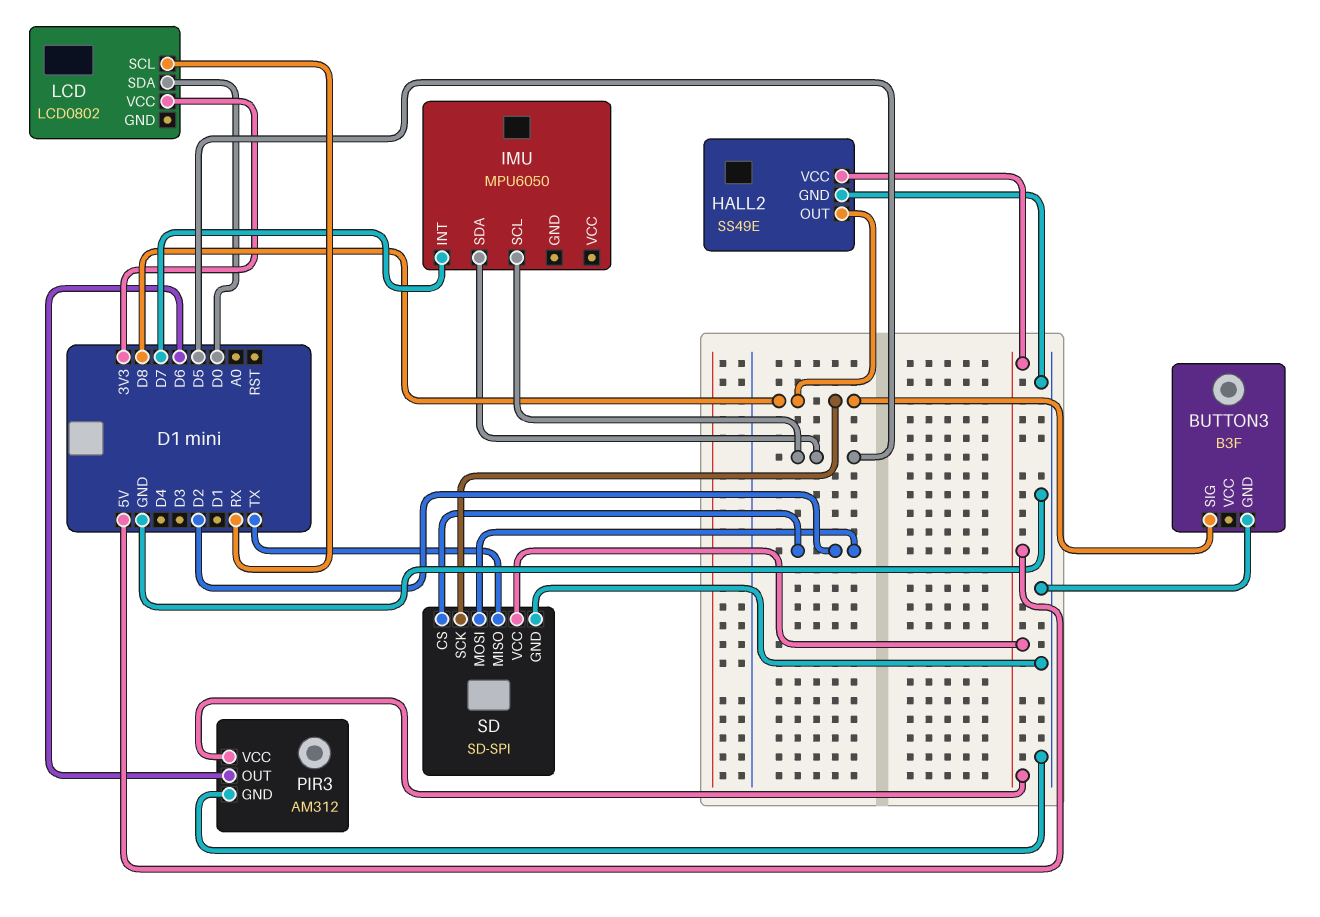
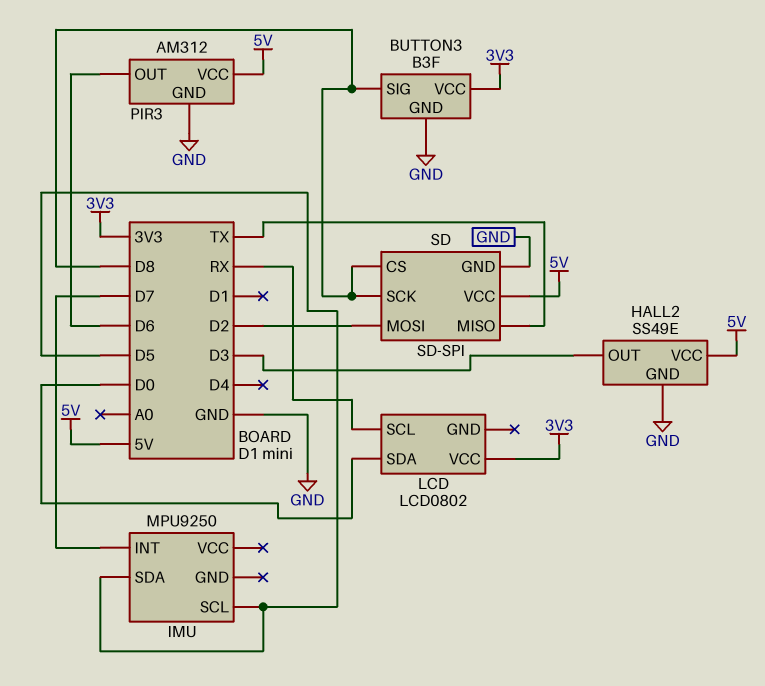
BUTTON3 pin VCC: none -> 3V3
HALL2 pin OUT: D8 -> D3
IMU: MPU6050 -> MPU9250
SD pin CS: D2 -> D8

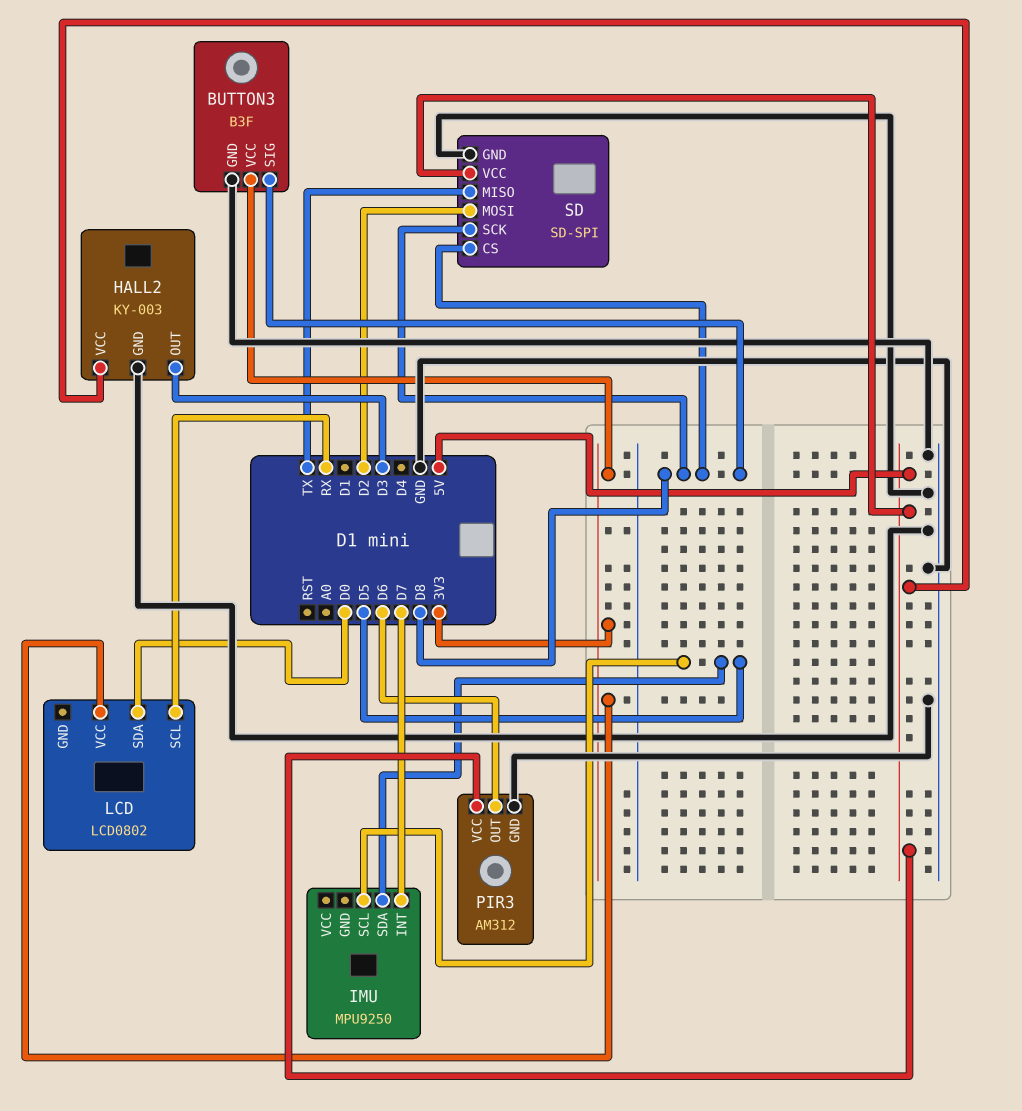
HALL2: SS49E -> KY-003

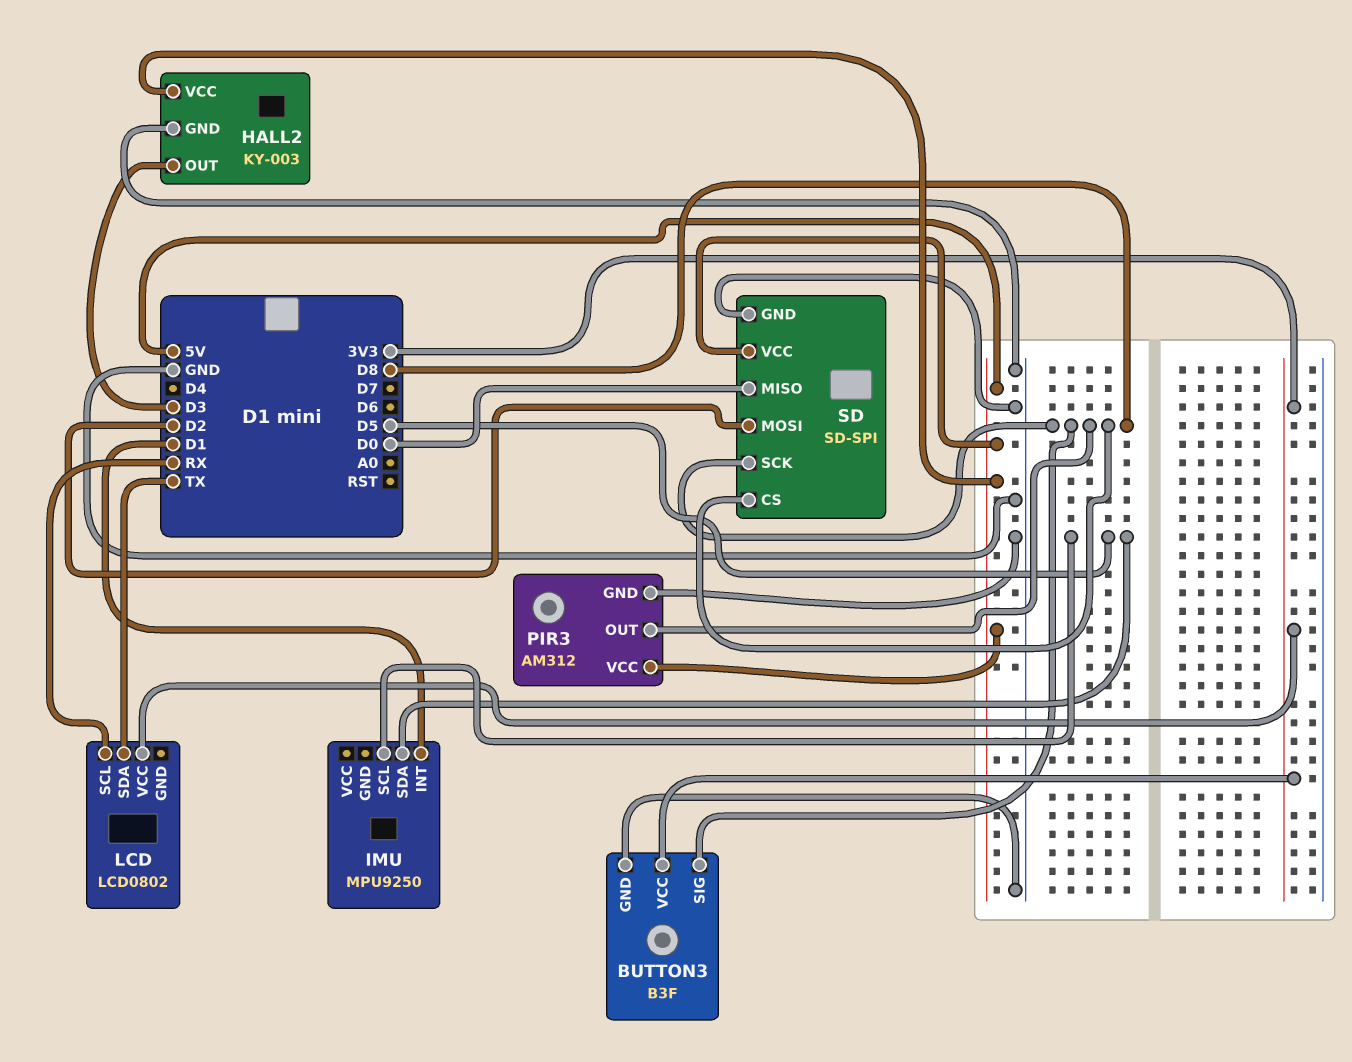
IMU pin INT: D7 -> D1
LCD pin SDA: D0 -> TX
PIR3 pin OUT: D6 -> D8
SD pin MISO: TX -> D0

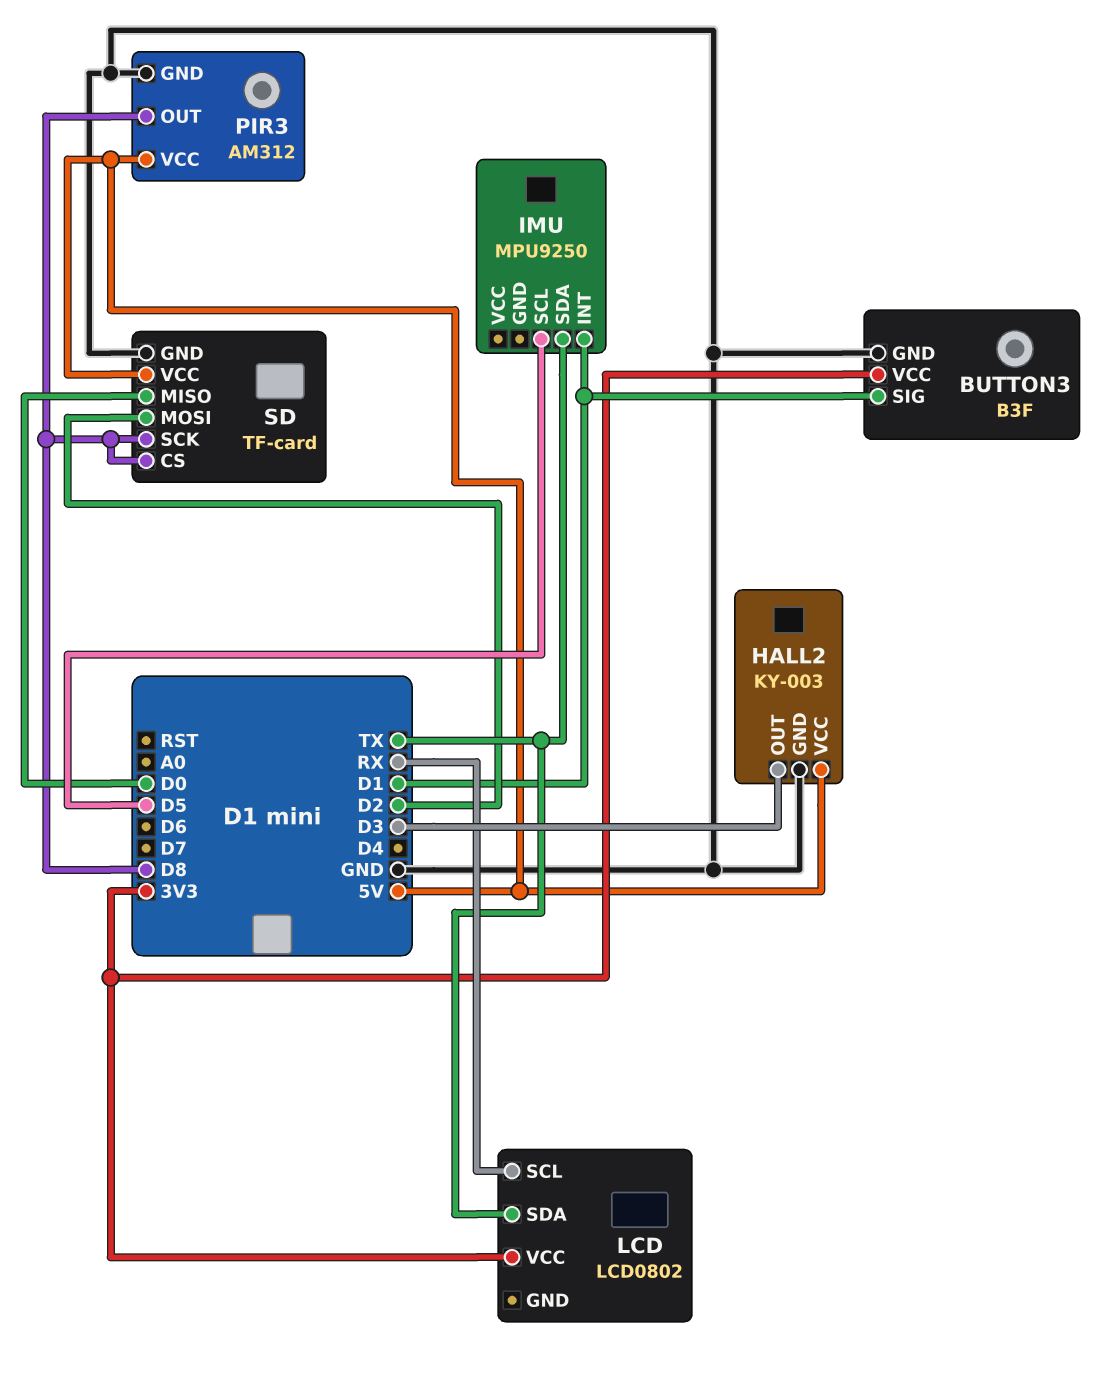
BUTTON3 pin SIG: D8 -> D1
IMU pin SDA: D5 -> TX
SD: SD-SPI -> TF-card

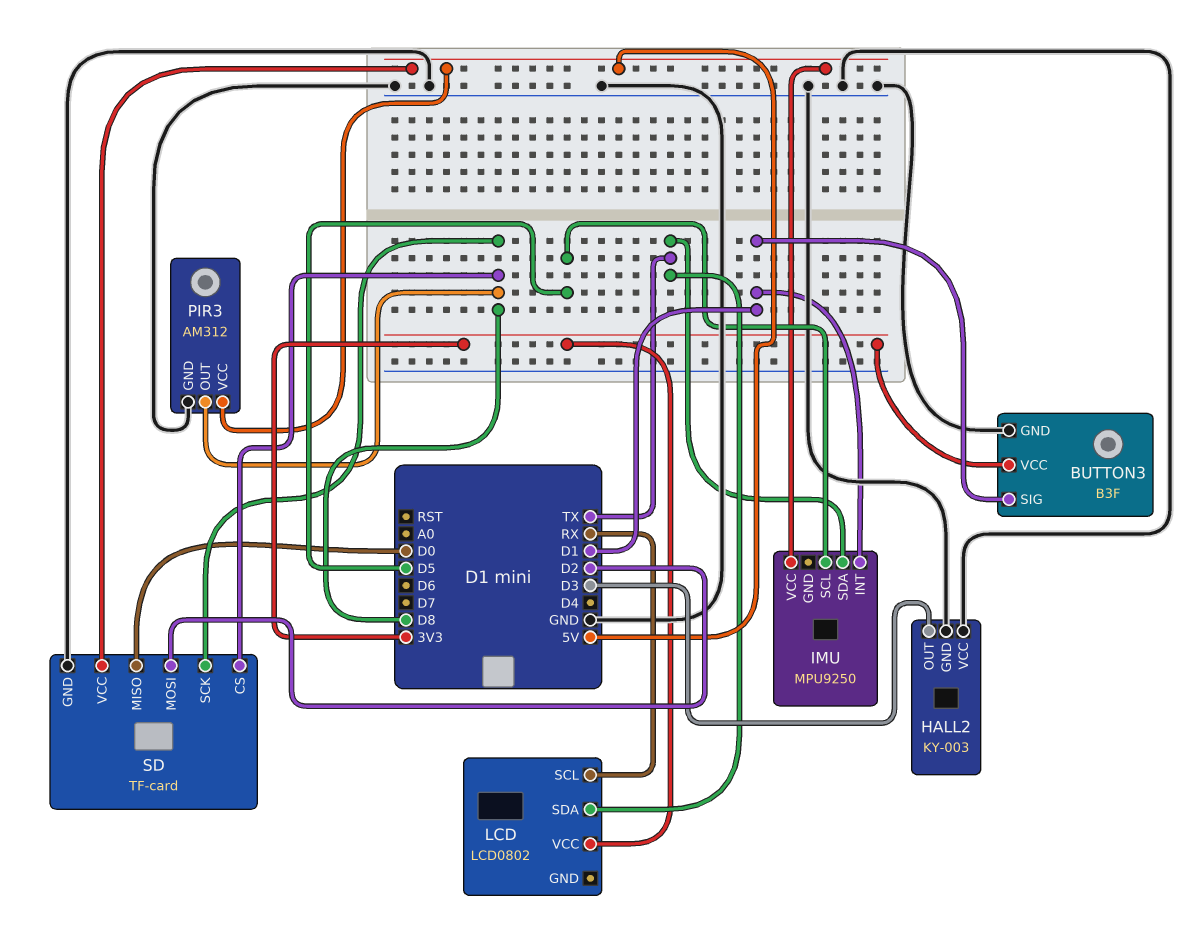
HALL2 pin VCC: 5V -> GND
IMU pin VCC: none -> 5V

